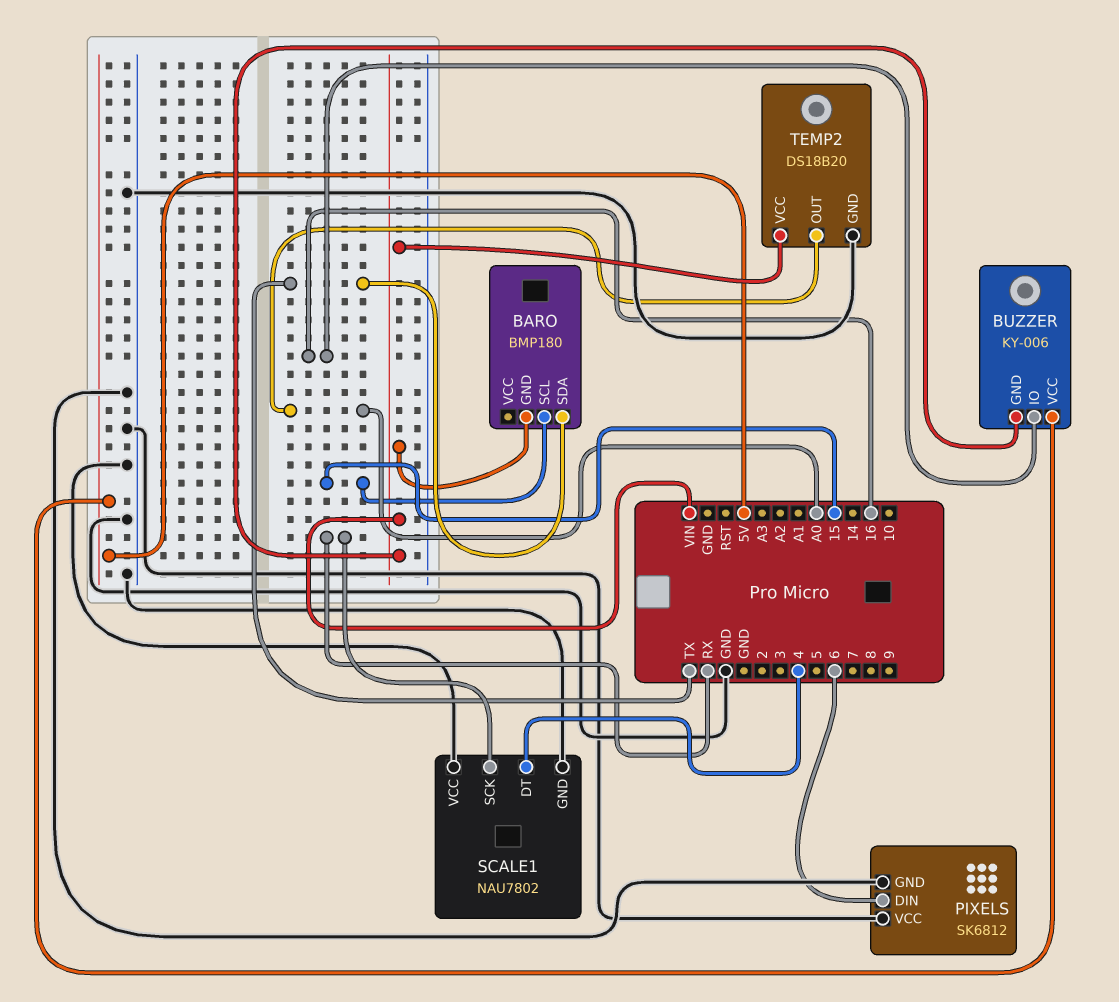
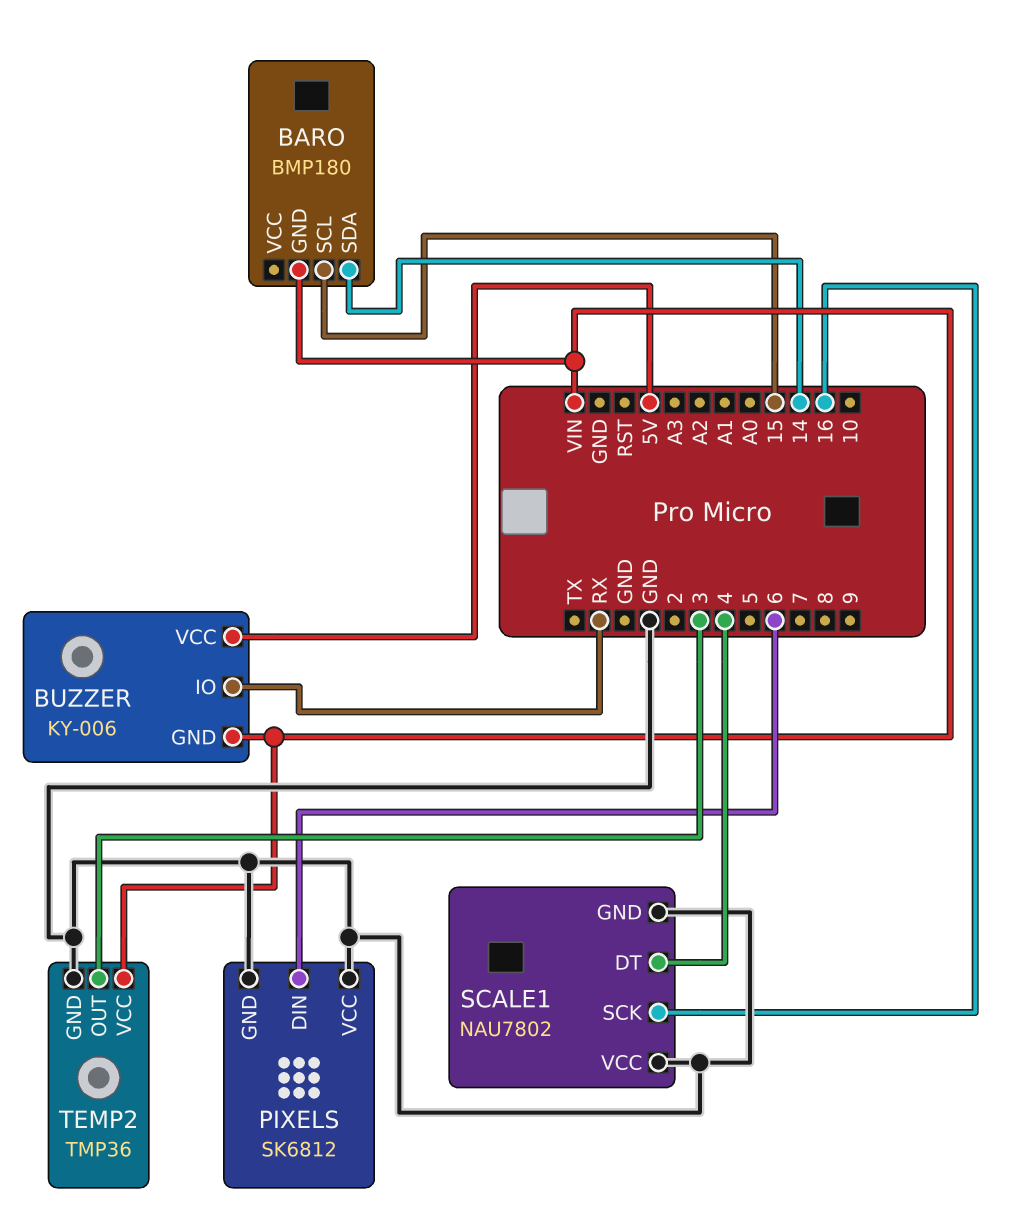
BARO pin SDA: TX -> 14
BUZZER pin IO: 16 -> RX
SCALE1 pin SCK: RX -> 16
TEMP2: DS18B20 -> TMP36
TEMP2 pin OUT: A0 -> 3

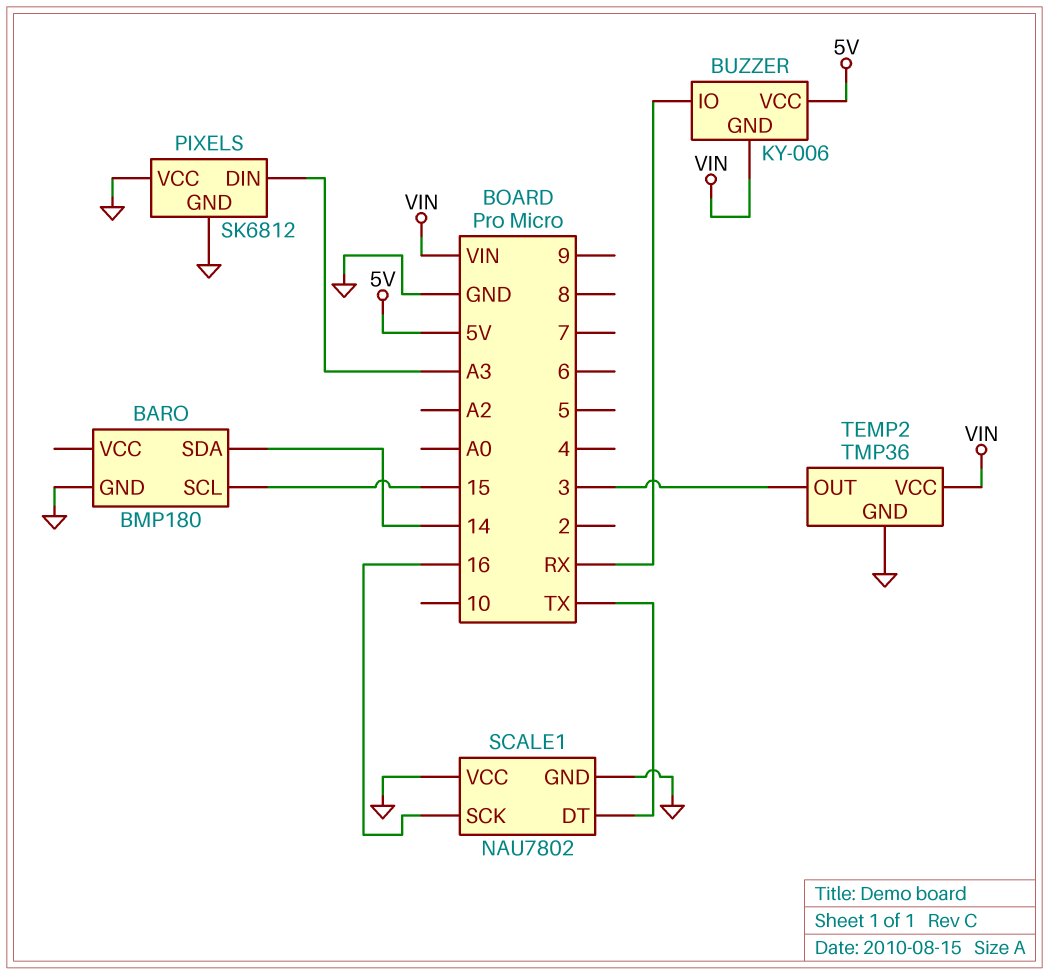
BARO pin GND: VIN -> GND
PIXELS pin DIN: 6 -> A3
SCALE1 pin DT: 4 -> TX

